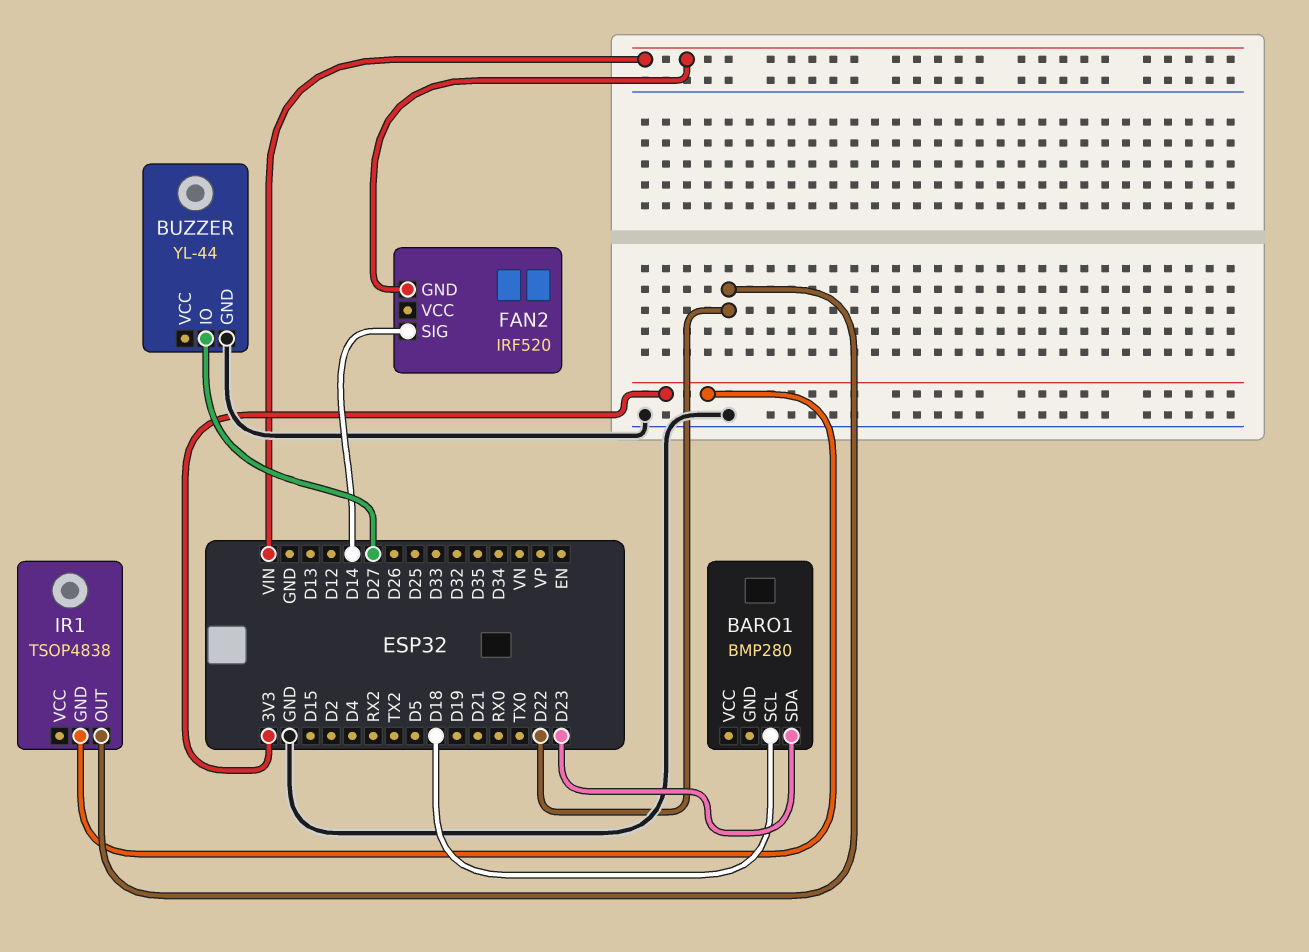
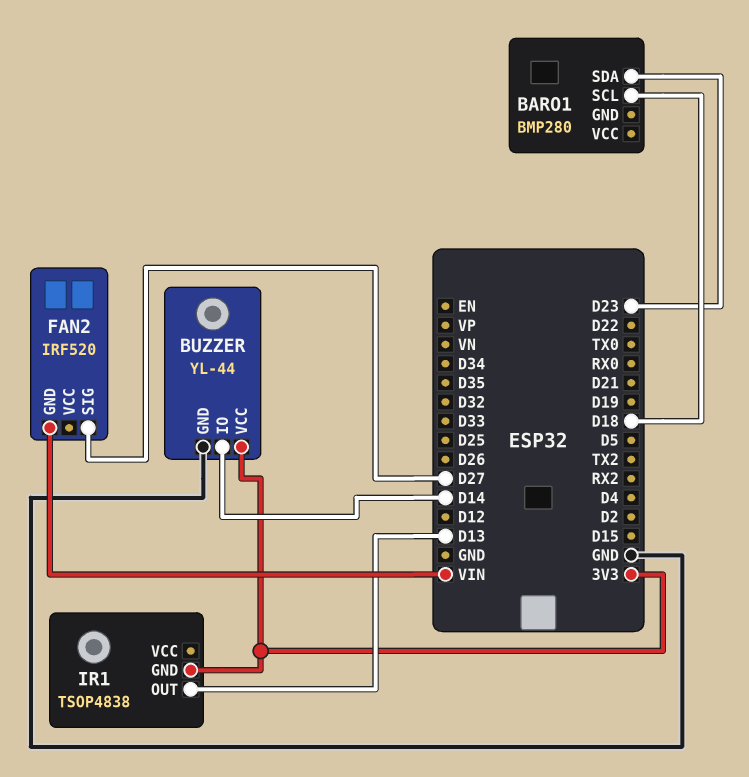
BUZZER pin IO: D27 -> D14
BUZZER pin VCC: none -> 3V3
FAN2 pin SIG: D14 -> D27
IR1 pin OUT: D22 -> D13

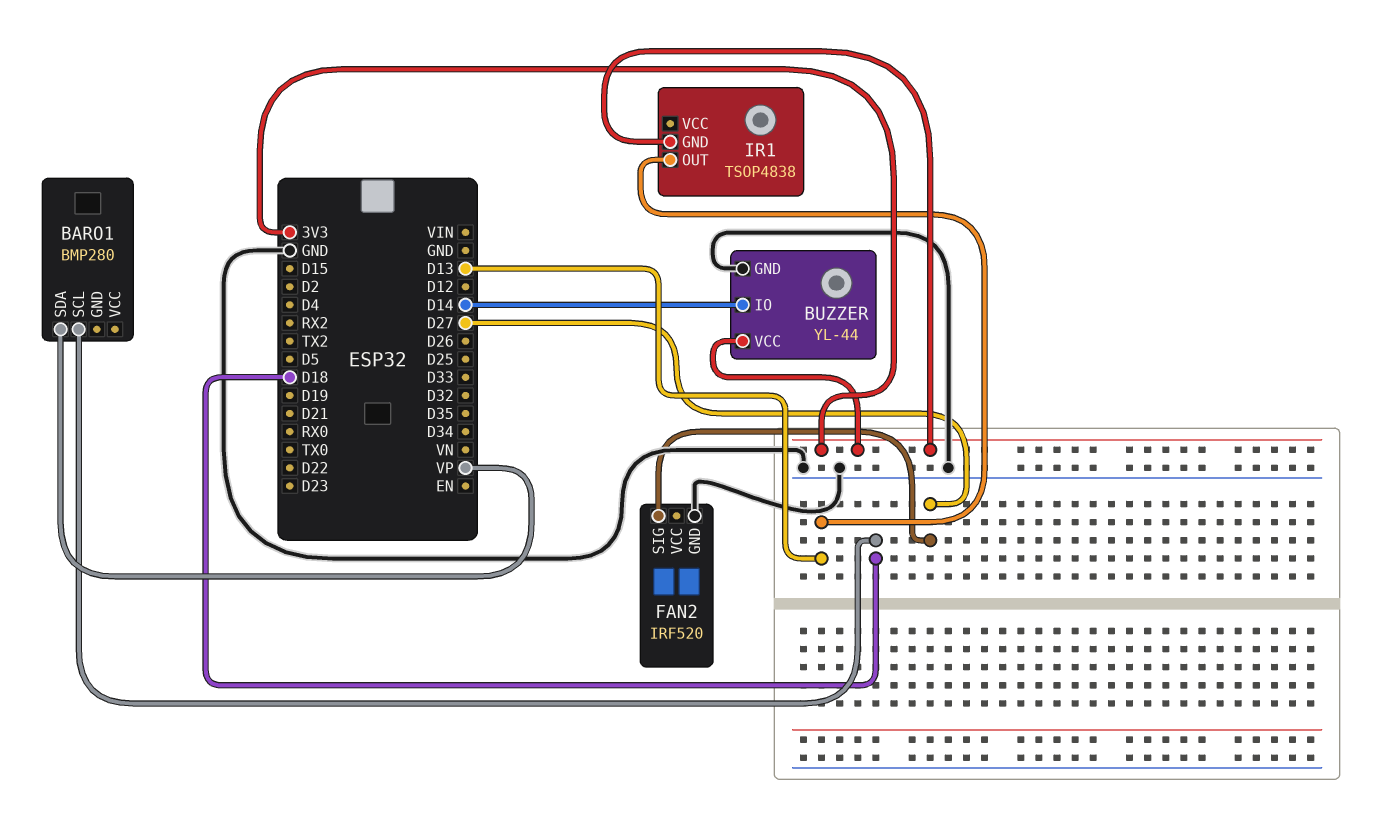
BARO1 pin SDA: D23 -> VP
FAN2 pin GND: VIN -> GND

